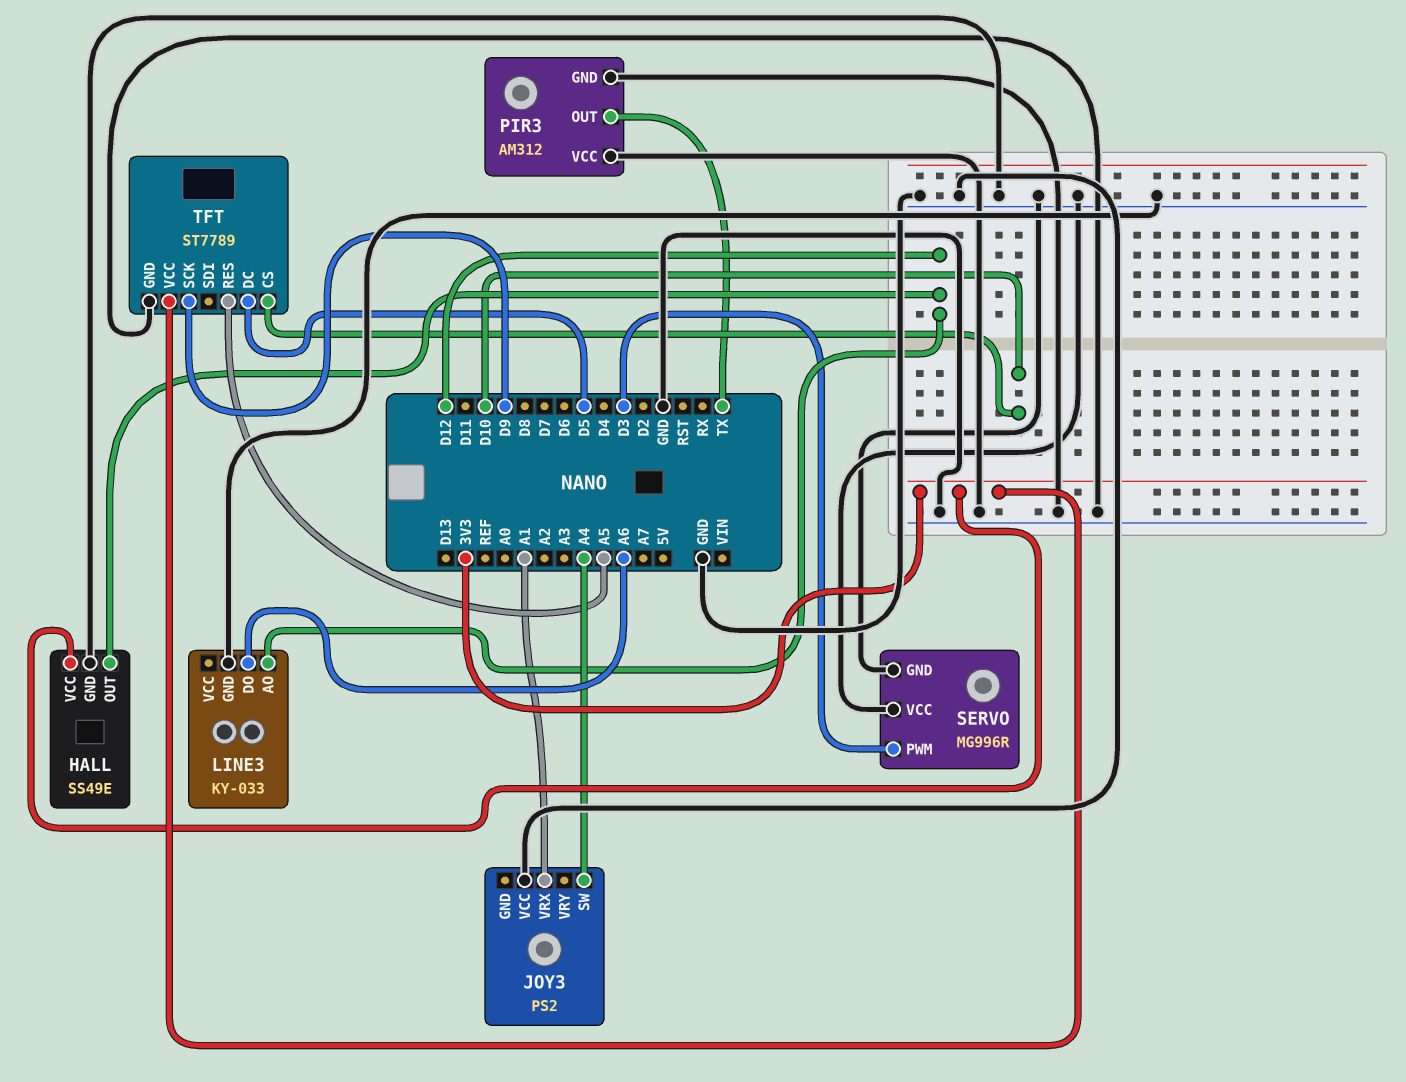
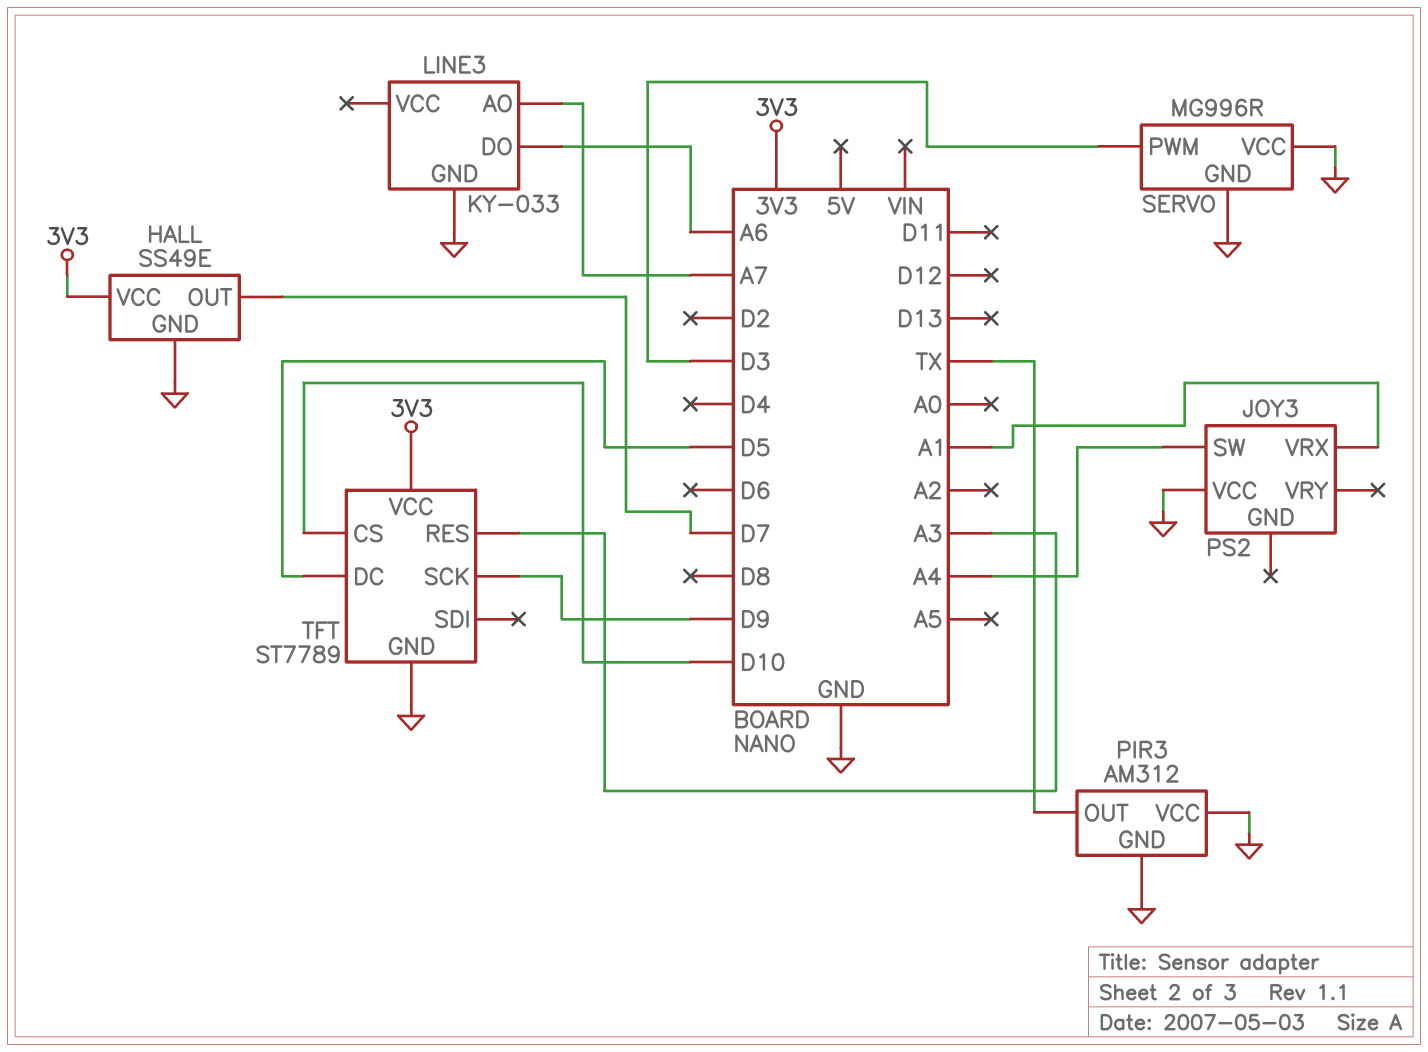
HALL pin OUT: D12 -> D7
LINE3 pin AO: D12 -> A7
TFT pin RES: A5 -> A3

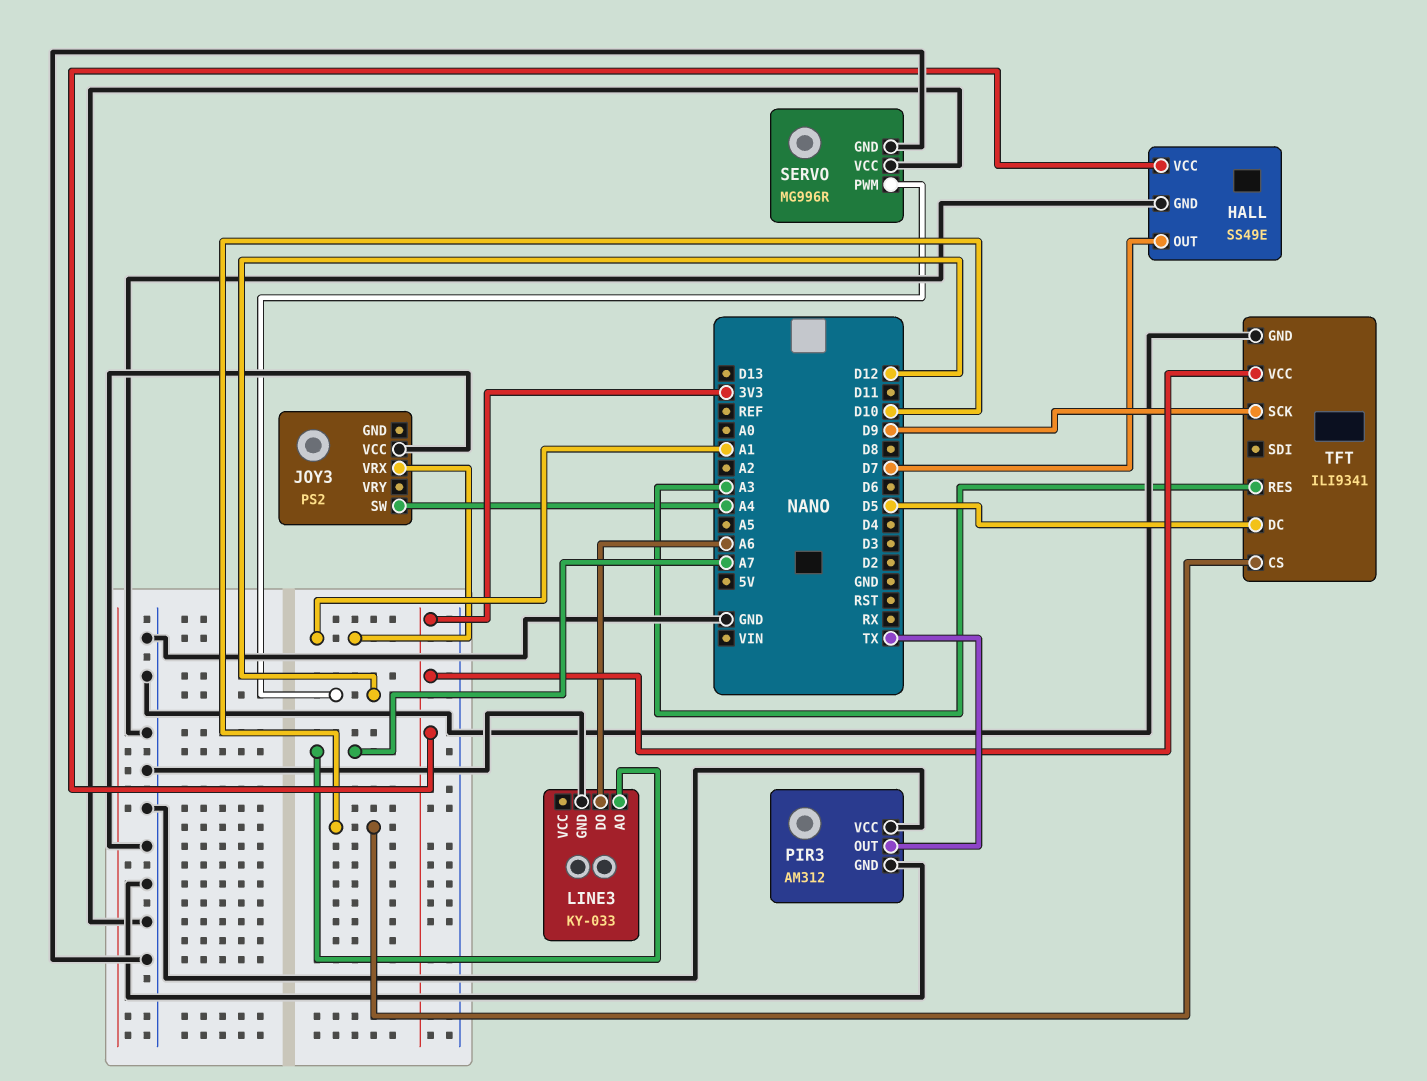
SERVO pin PWM: D3 -> D12
TFT: ST7789 -> ILI9341

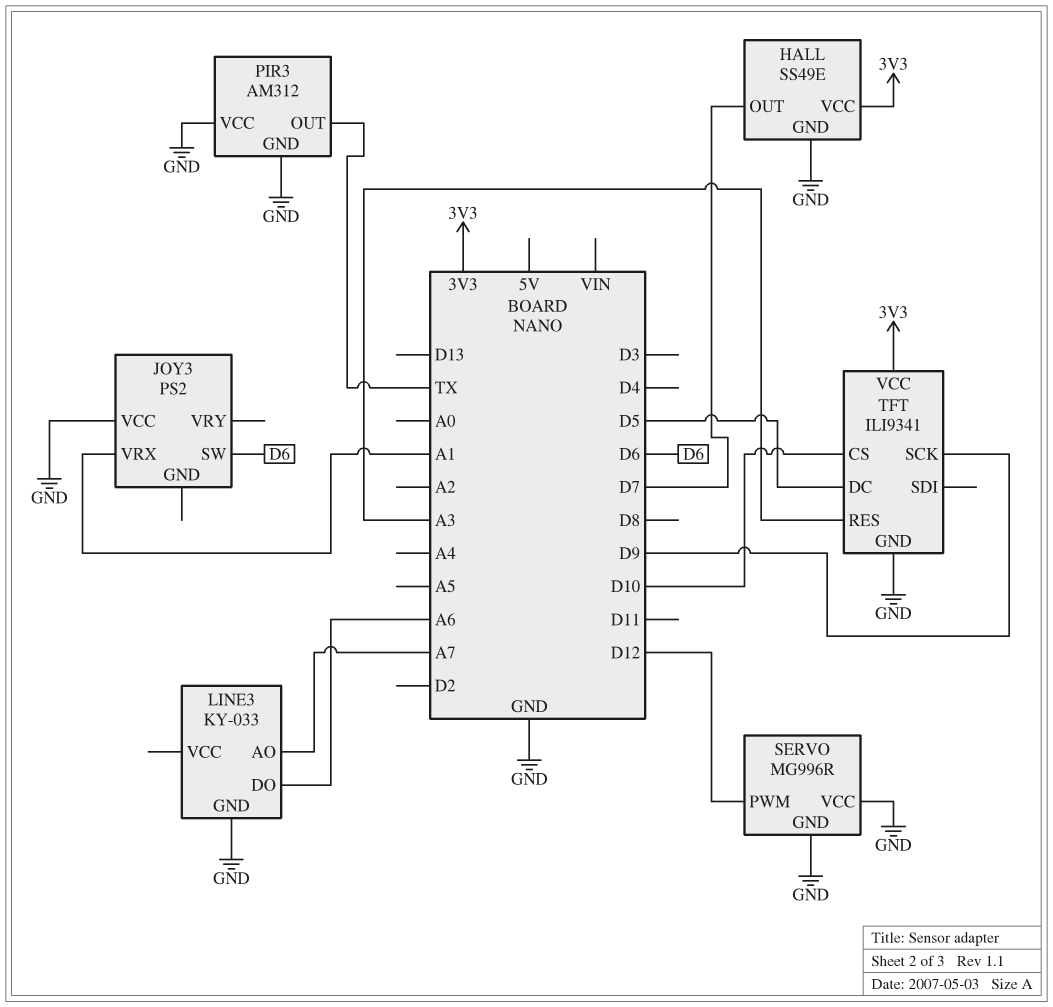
JOY3 pin SW: A4 -> D6

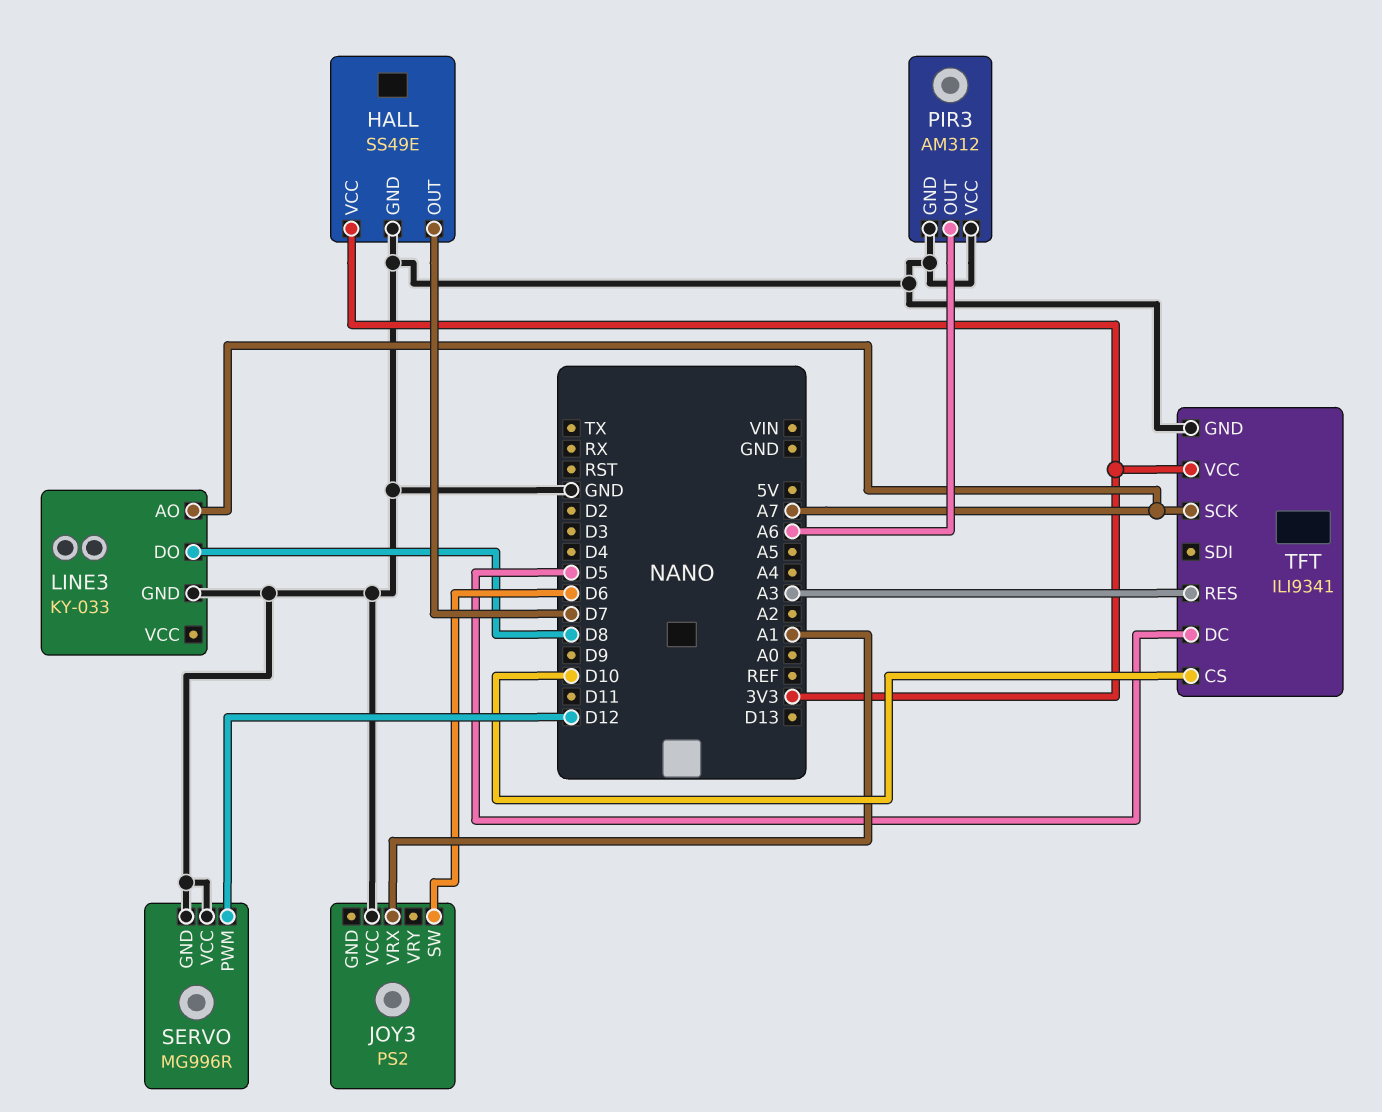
LINE3 pin DO: A6 -> D8
PIR3 pin OUT: TX -> A6
TFT pin SCK: D9 -> A7

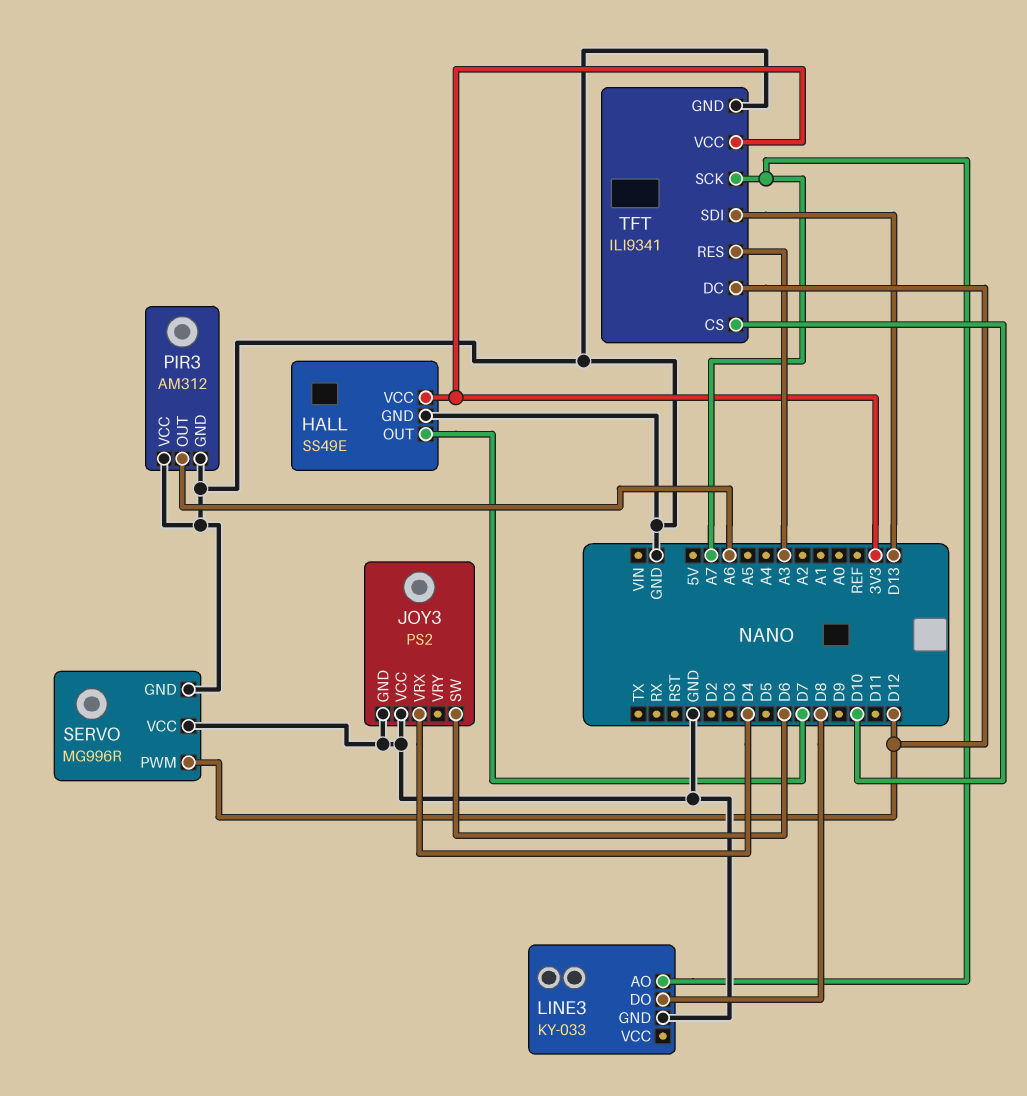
JOY3 pin GND: none -> GND
JOY3 pin VRX: A1 -> D4
TFT pin DC: D5 -> D12
TFT pin SDI: none -> D13

